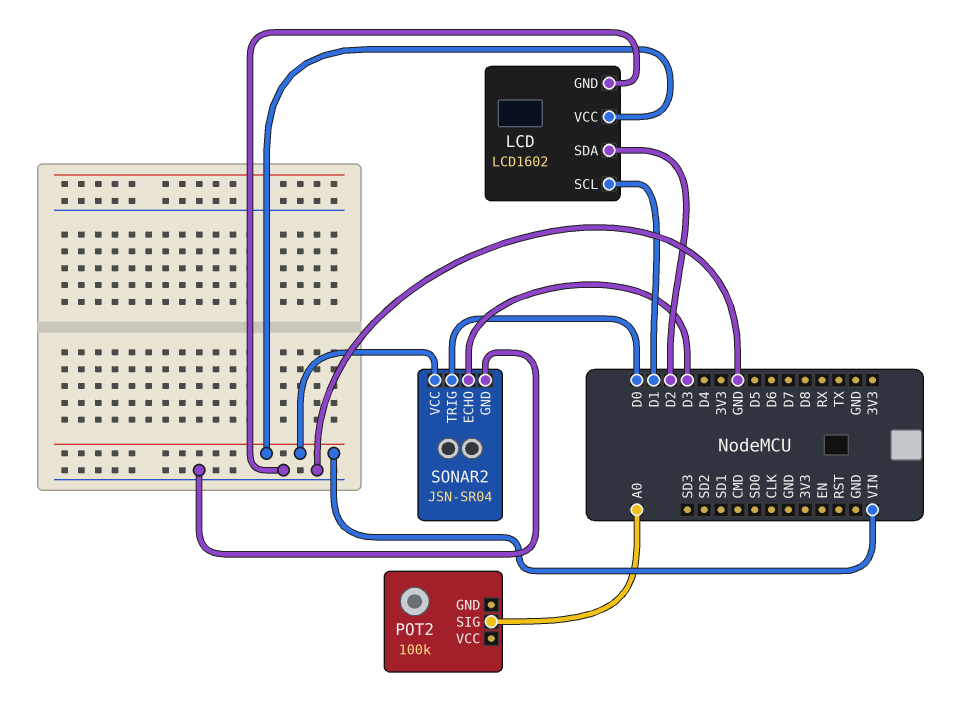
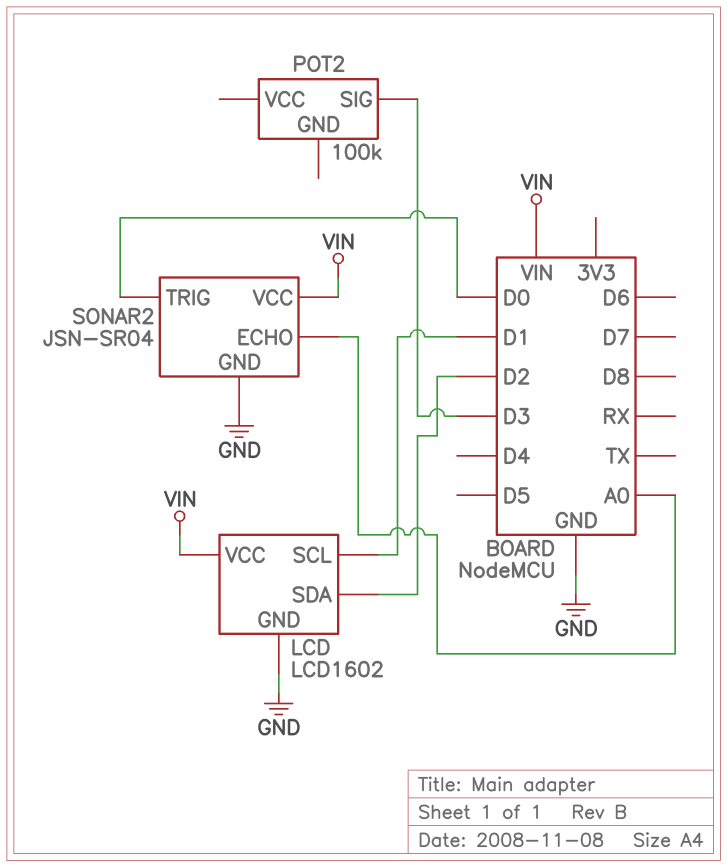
POT2 pin SIG: A0 -> D3
SONAR2 pin ECHO: D3 -> A0

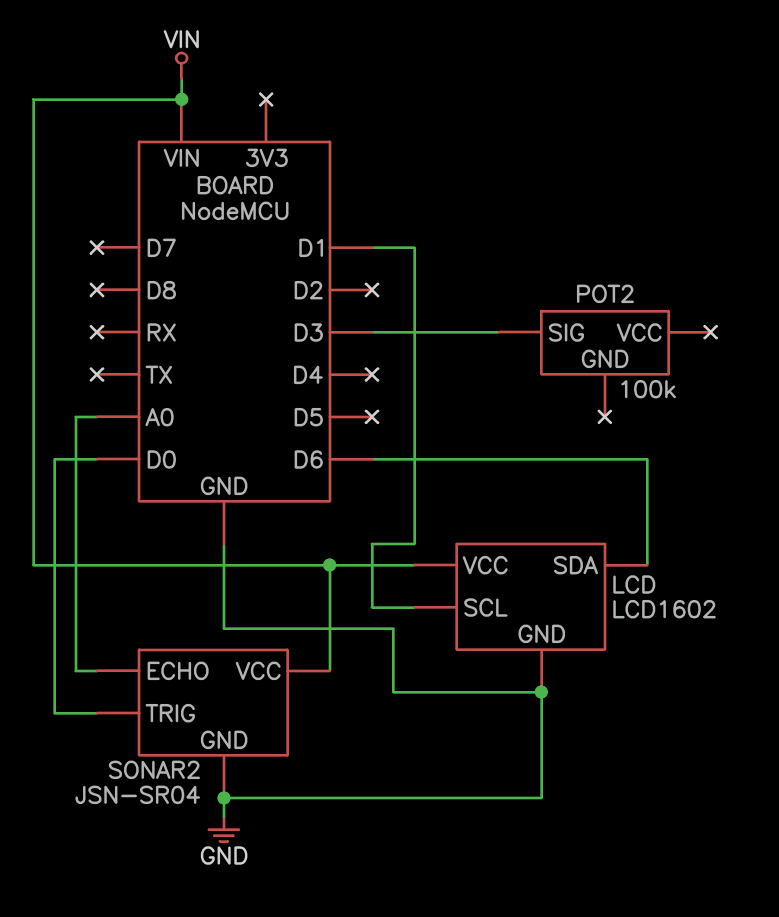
LCD pin SDA: D2 -> D6

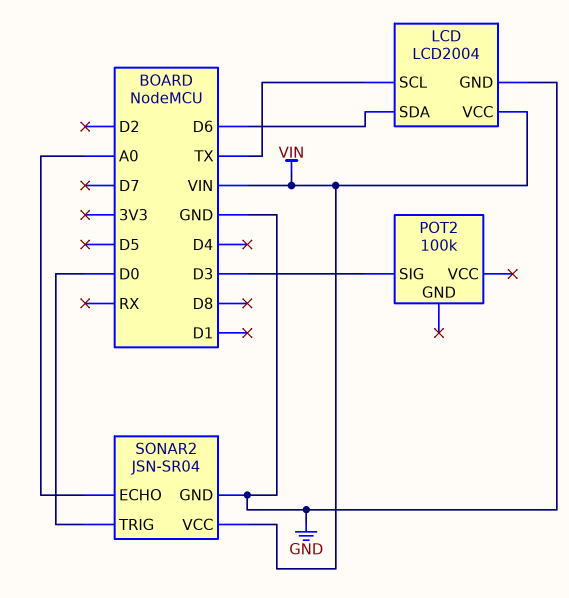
LCD: LCD1602 -> LCD2004
LCD pin SCL: D1 -> TX

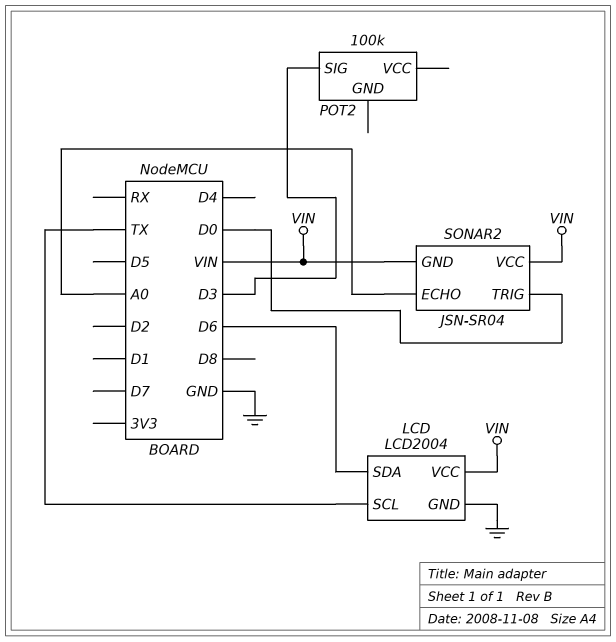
SONAR2 pin GND: GND -> VIN

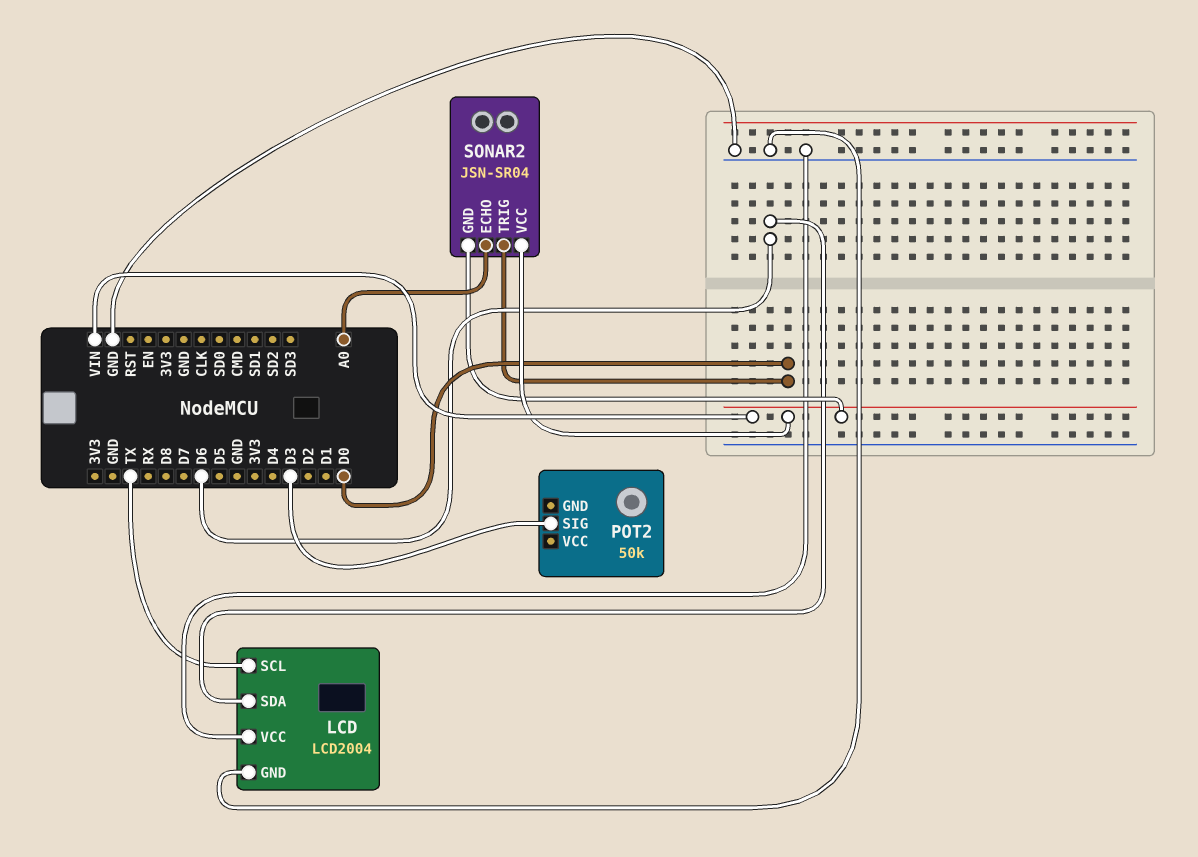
LCD pin VCC: VIN -> GND
POT2: 100k -> 50k

